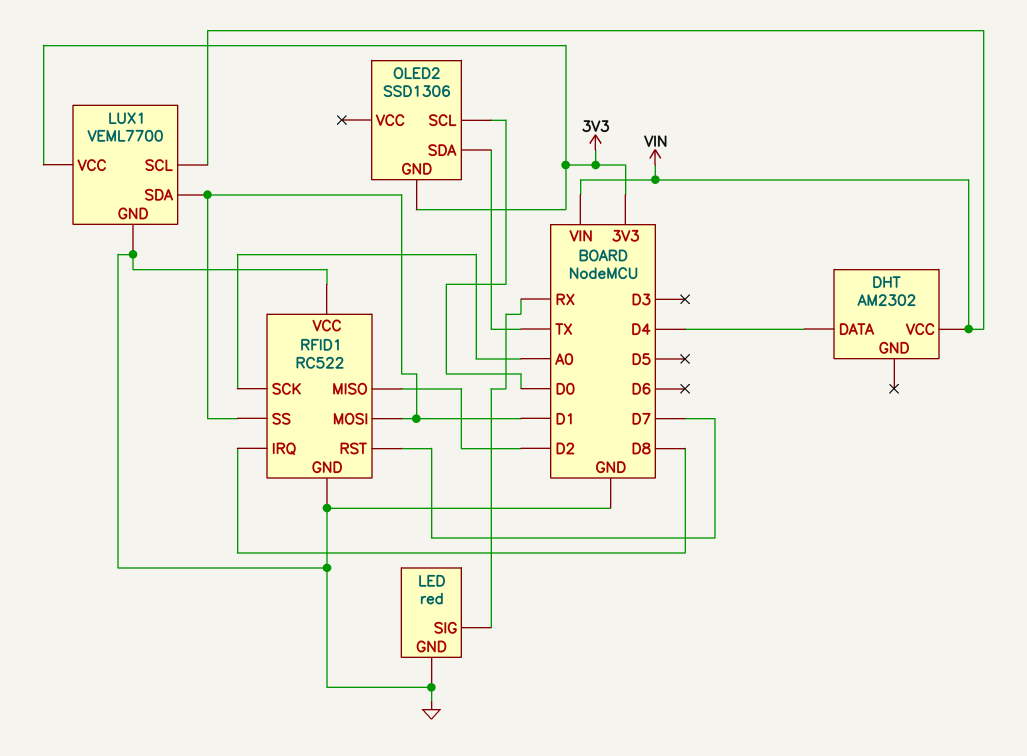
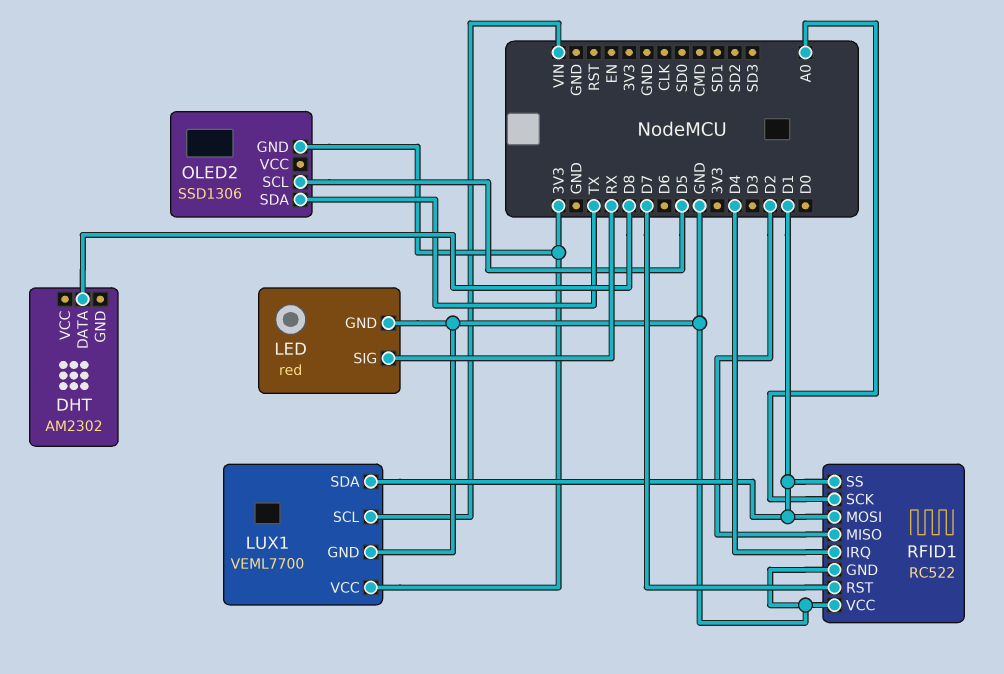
DHT pin DATA: D4 -> D8
DHT pin VCC: VIN -> none
OLED2 pin SCL: D0 -> D5
RFID1 pin IRQ: D8 -> D4

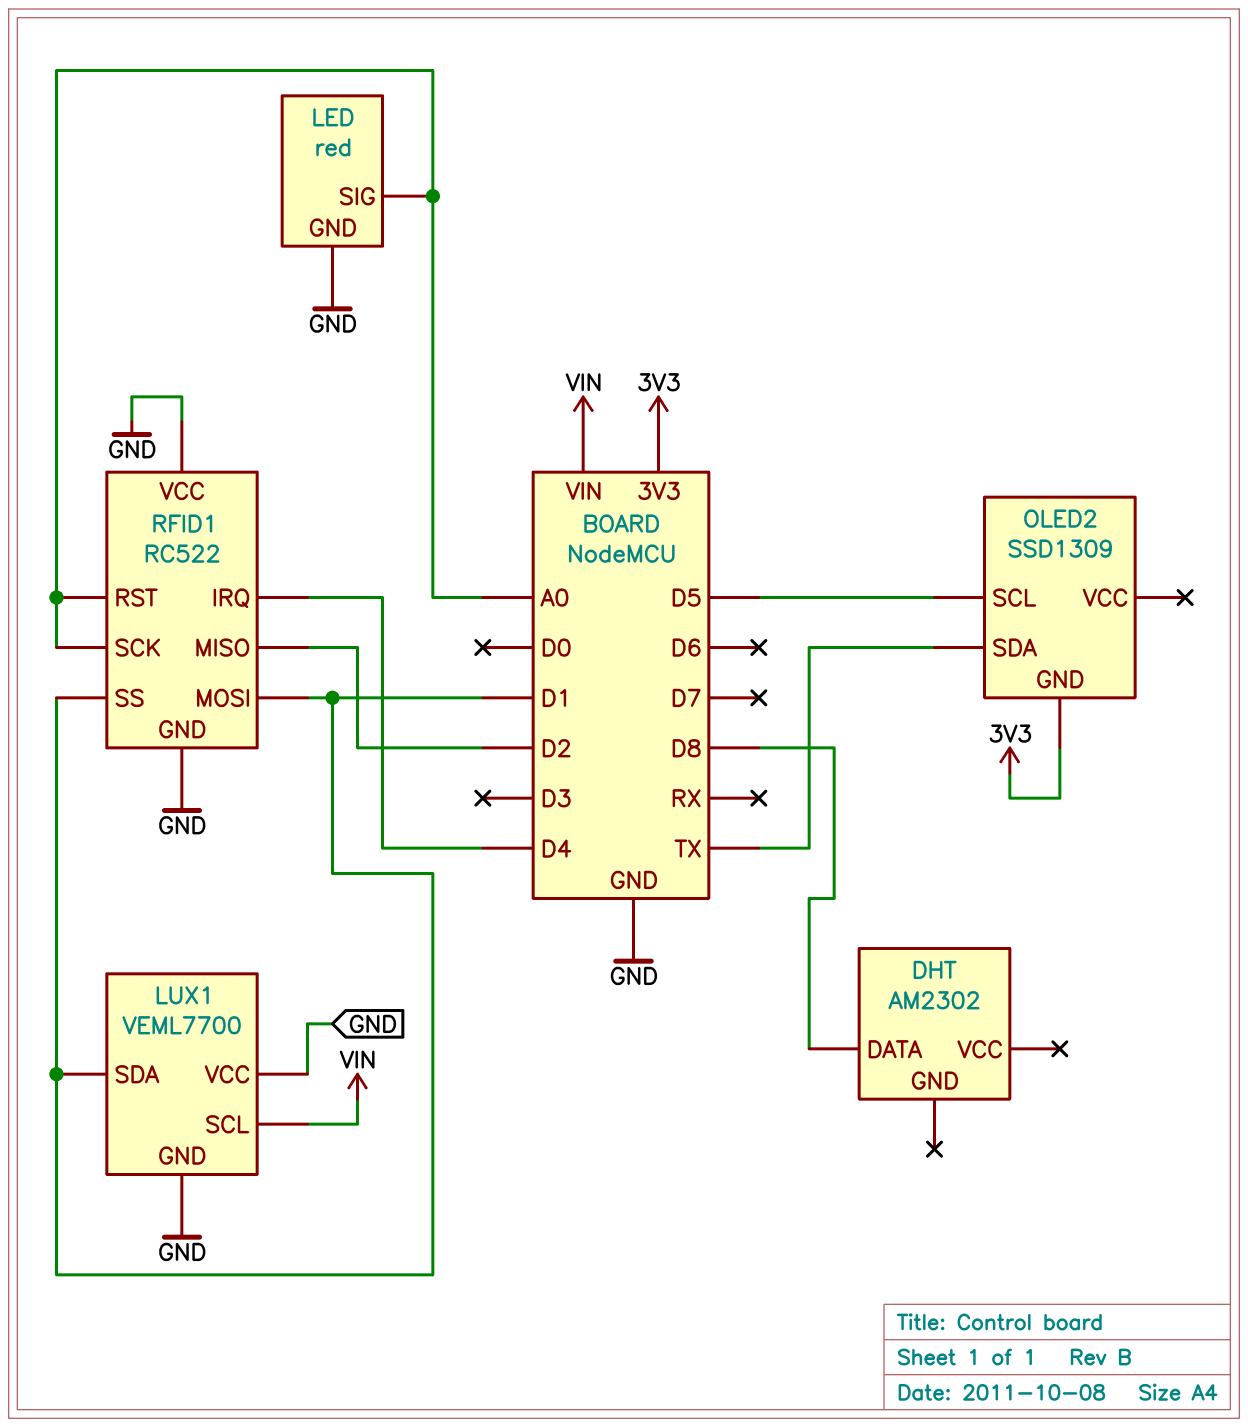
LED pin SIG: RX -> A0
LUX1 pin VCC: 3V3 -> GND
OLED2: SSD1306 -> SSD1309
RFID1 pin RST: D7 -> A0

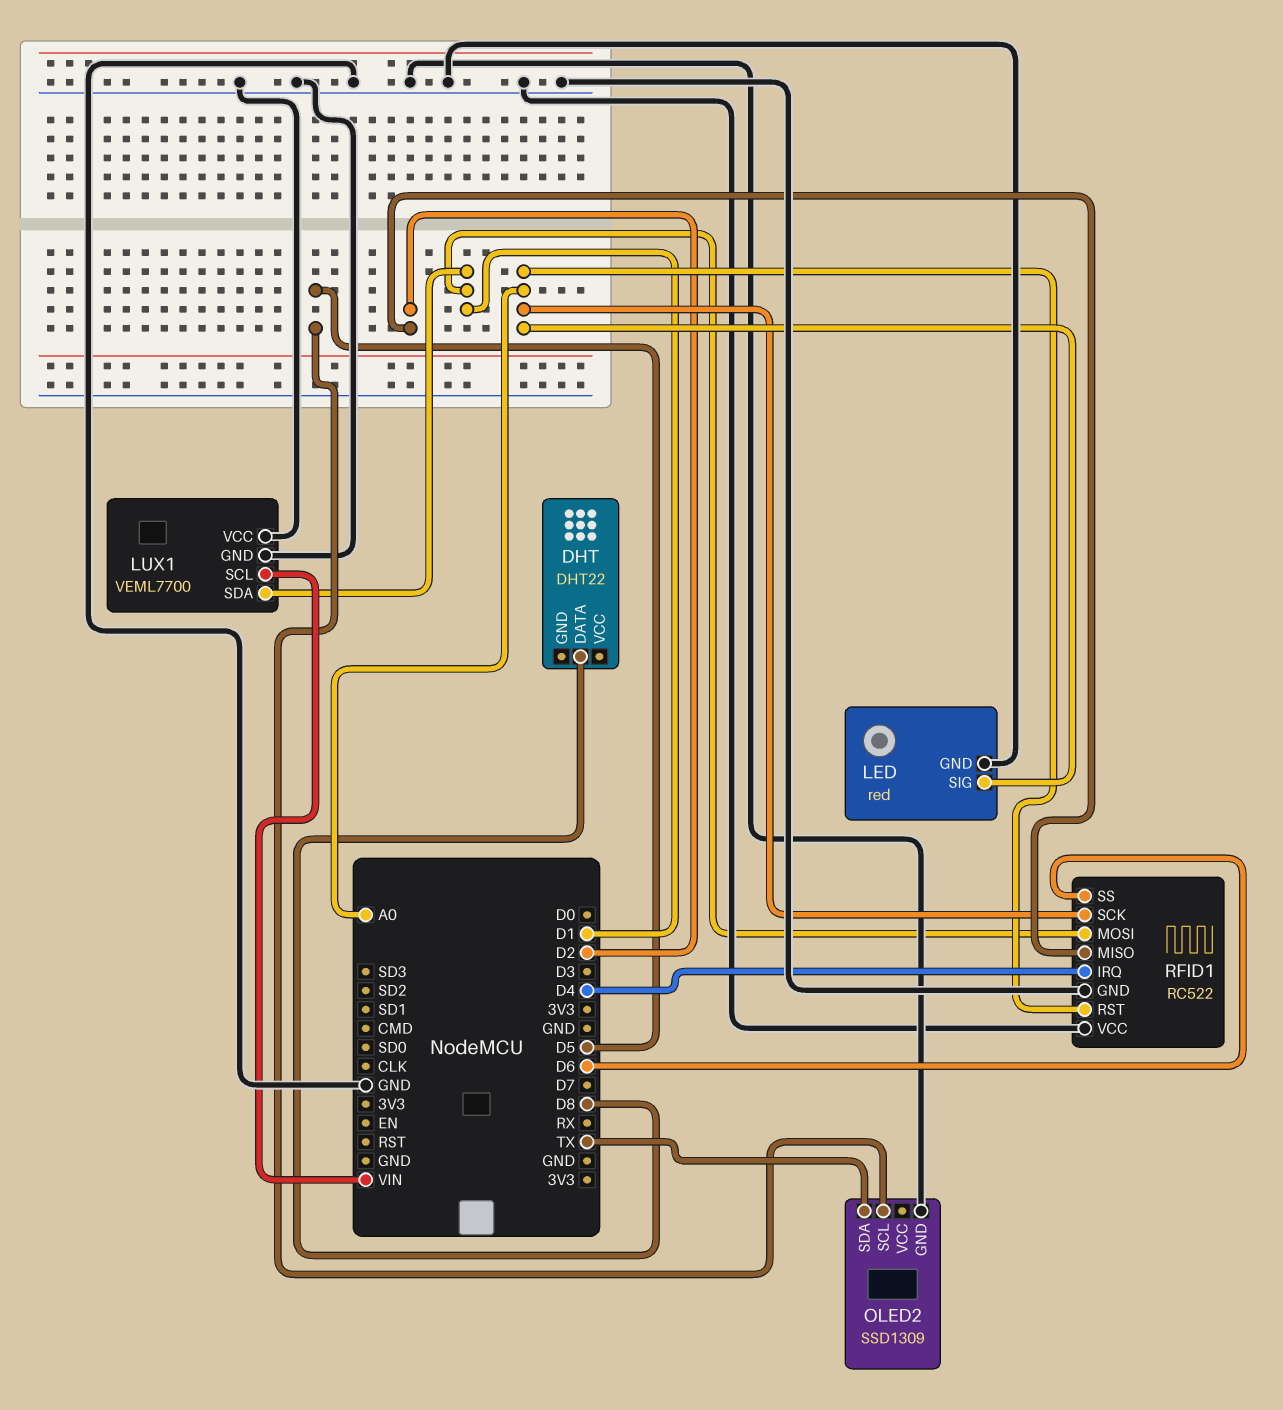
DHT: AM2302 -> DHT22
OLED2 pin GND: 3V3 -> GND
RFID1 pin SS: D1 -> D6

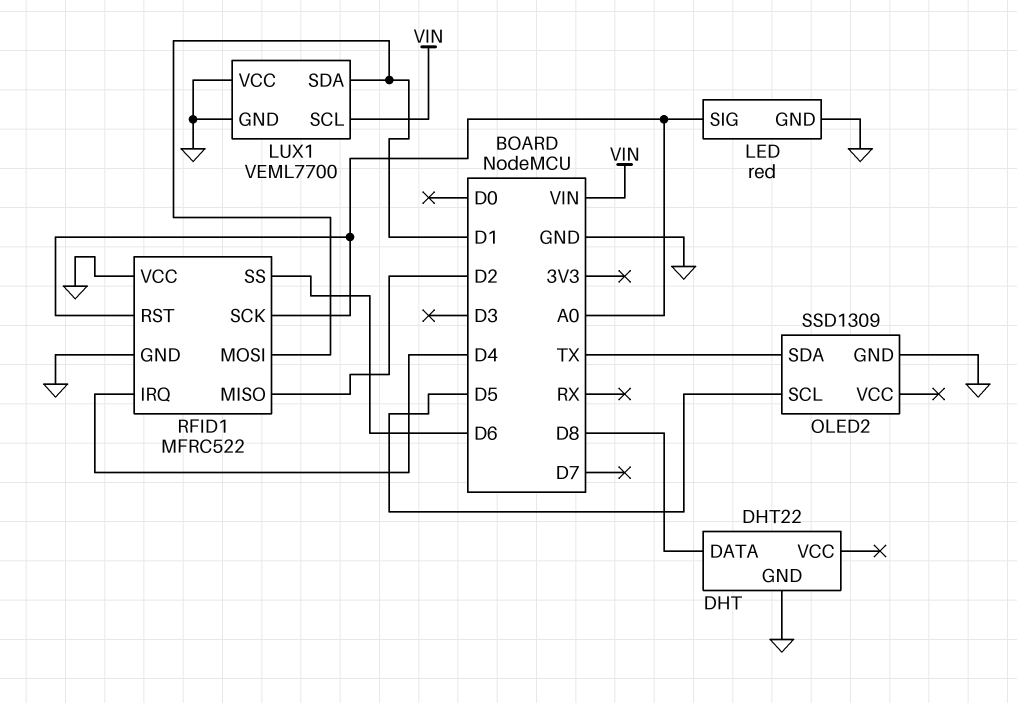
DHT pin GND: none -> GND
RFID1: RC522 -> MFRC522

